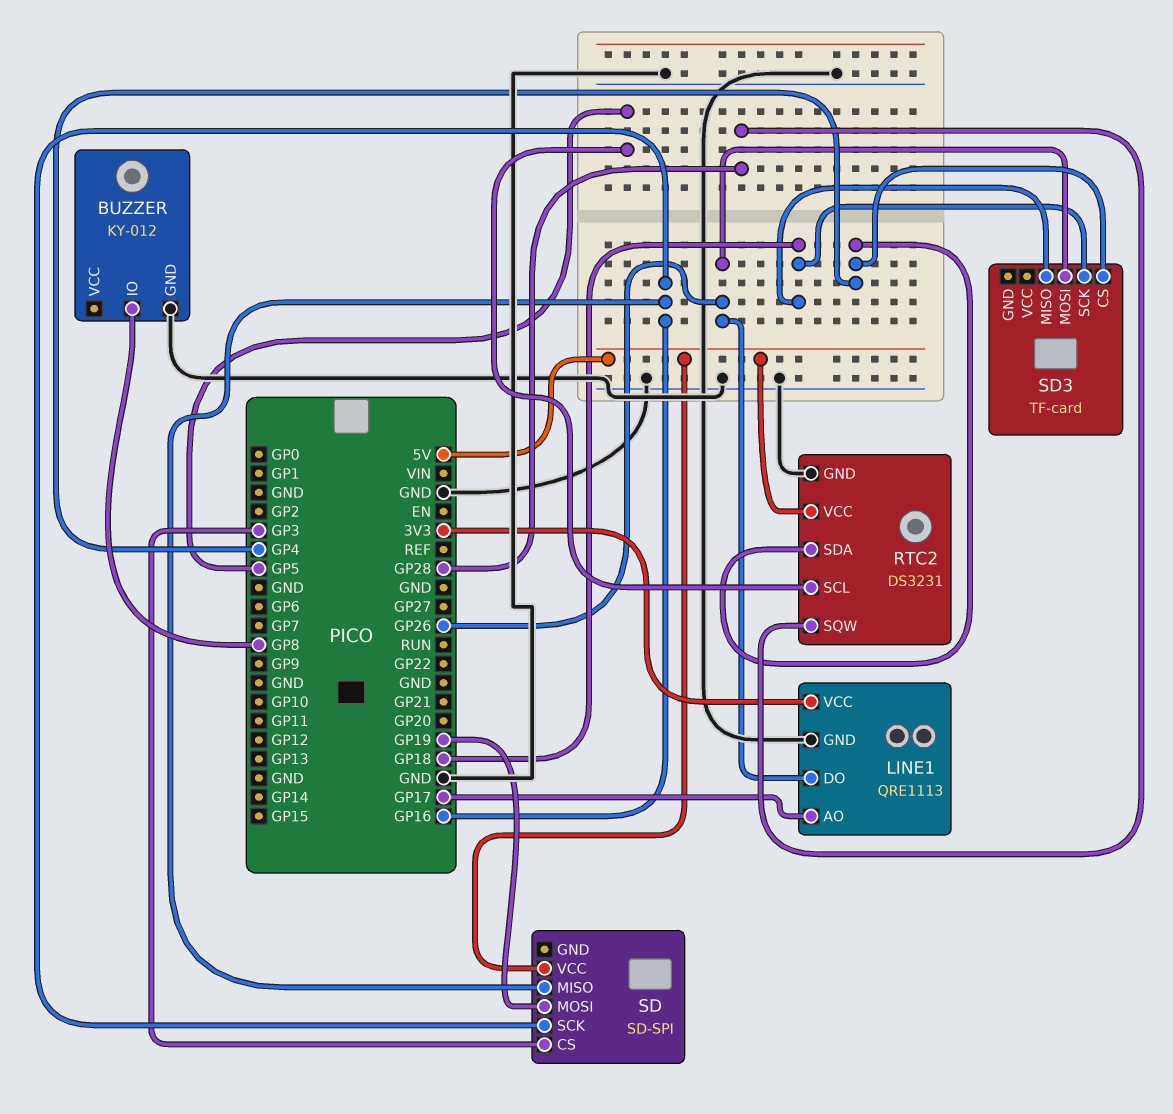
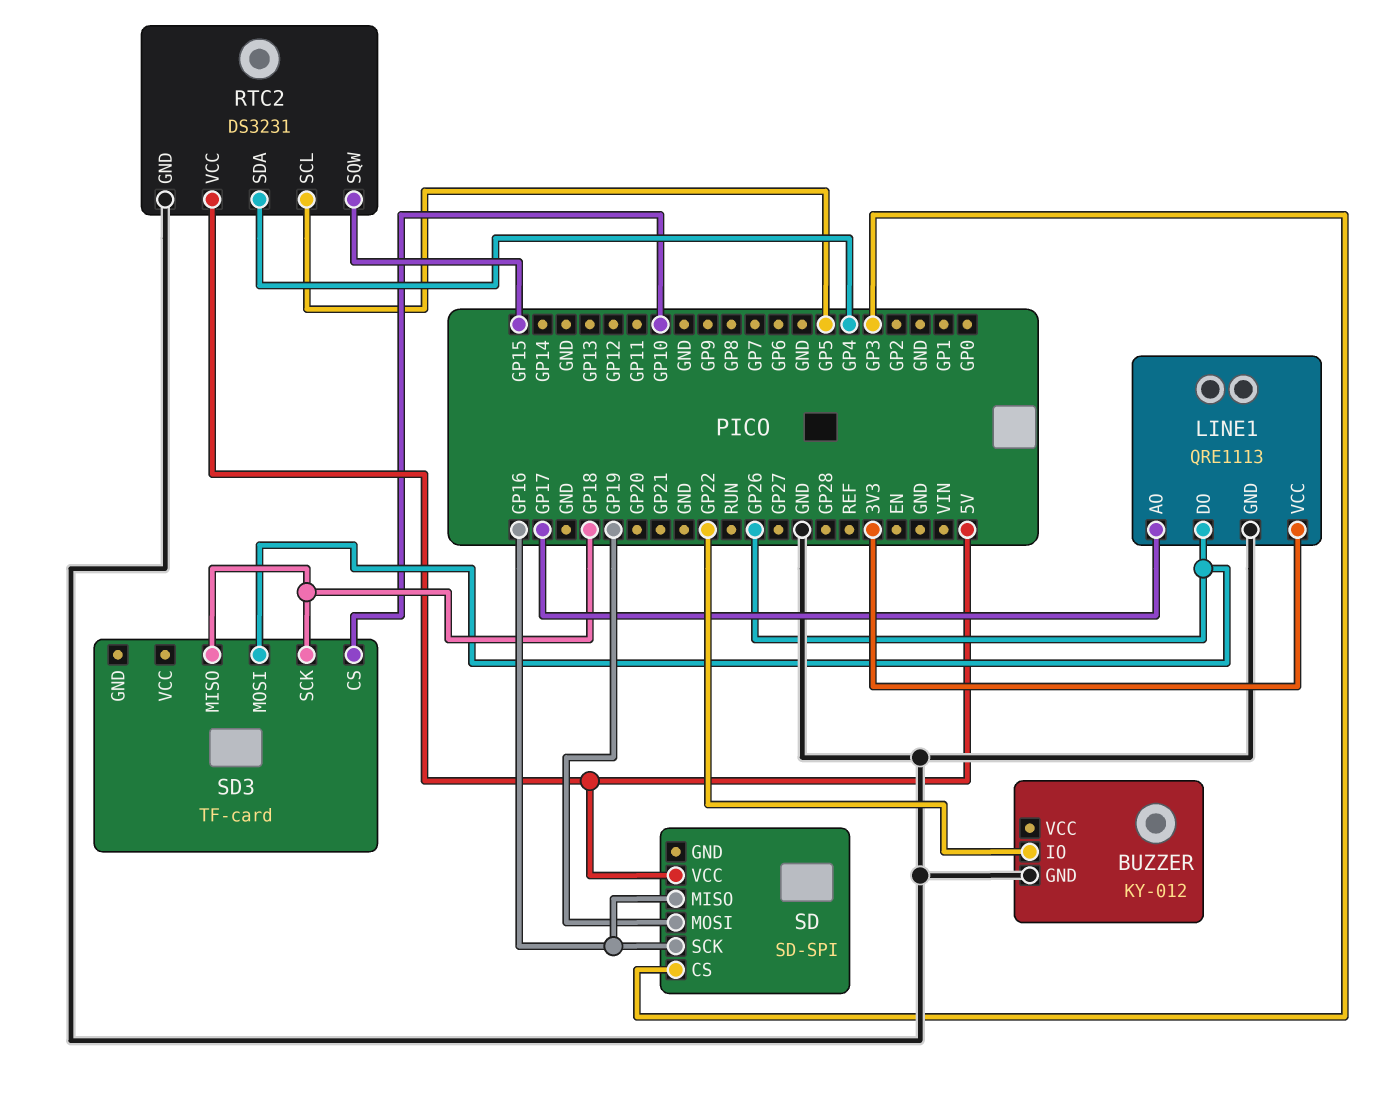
BUZZER pin IO: GP8 -> GP22
RTC2 pin SQW: GP28 -> GP15
SD3 pin CS: GP4 -> GP10

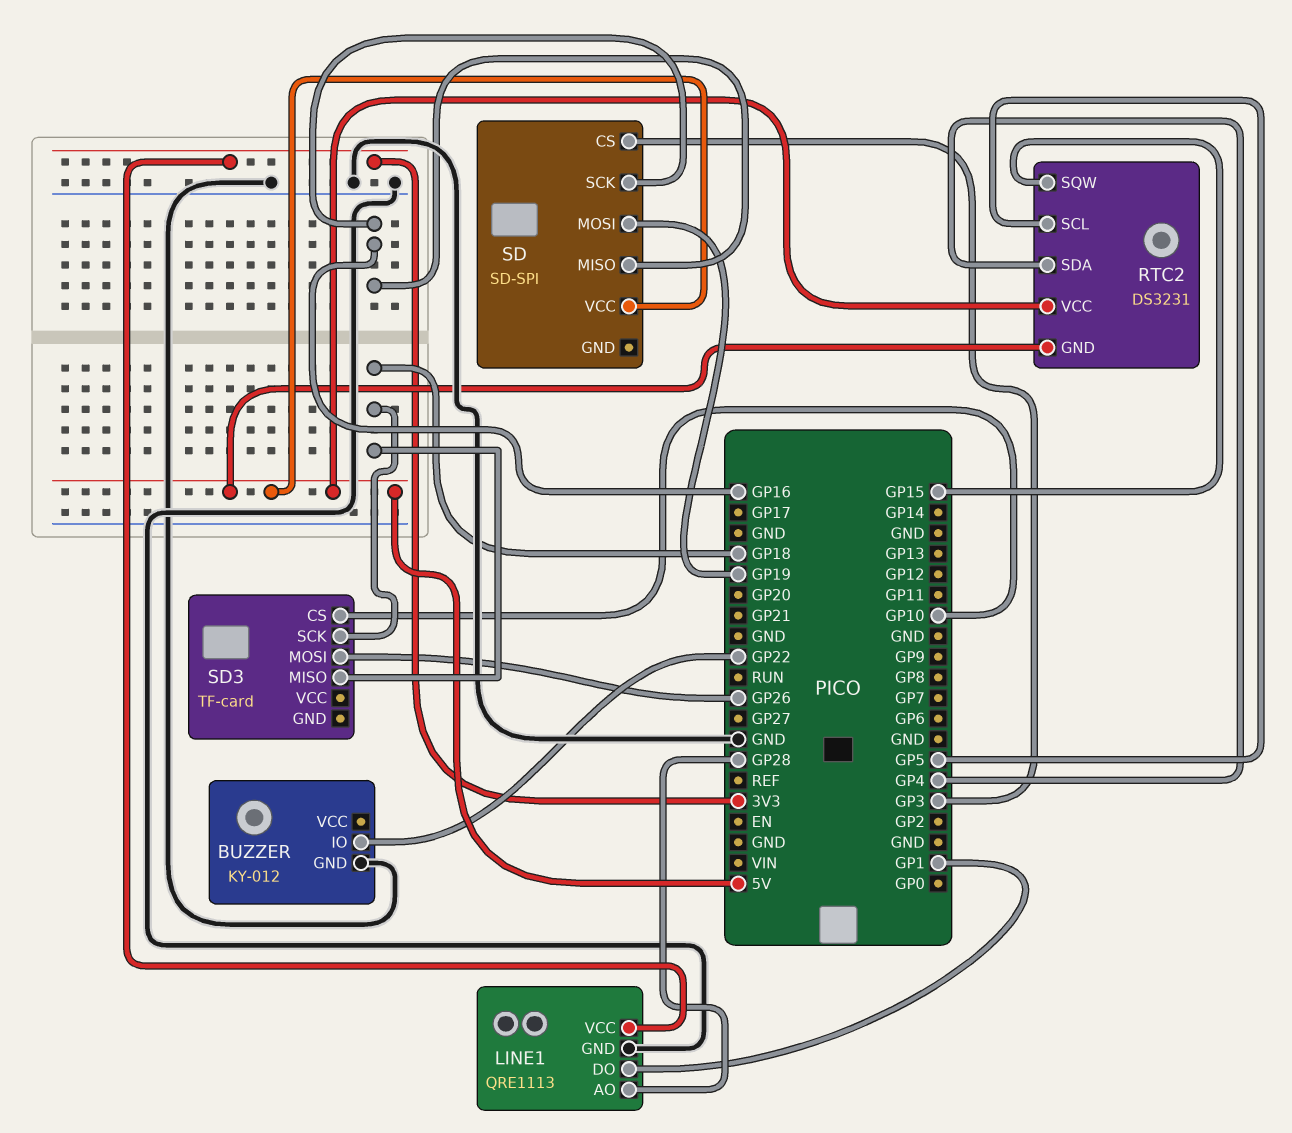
LINE1 pin AO: GP17 -> GP28
LINE1 pin DO: GP26 -> GP1
RTC2 pin GND: GND -> 5V

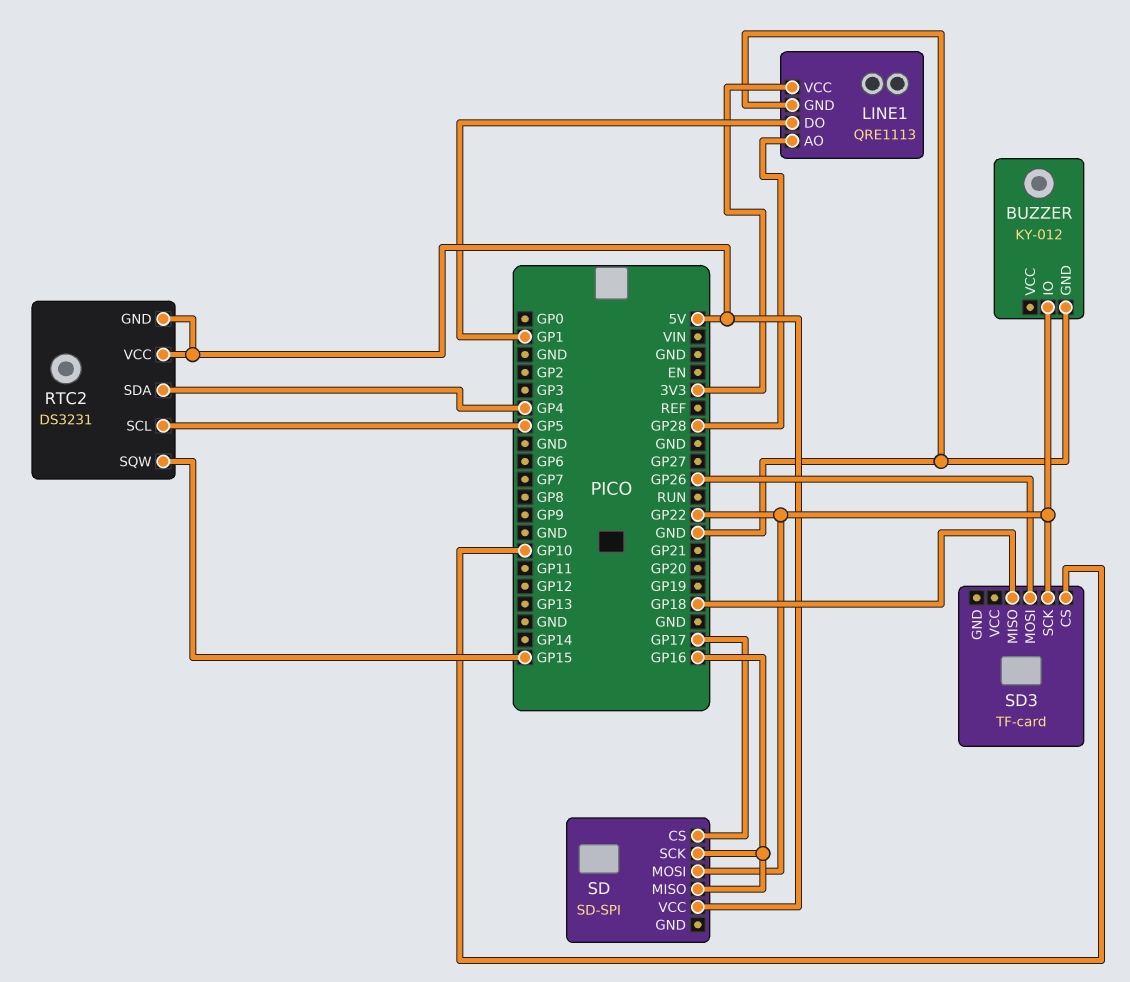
SD pin CS: GP3 -> GP17
SD pin MOSI: GP19 -> GP22
SD3 pin SCK: GP18 -> GP22

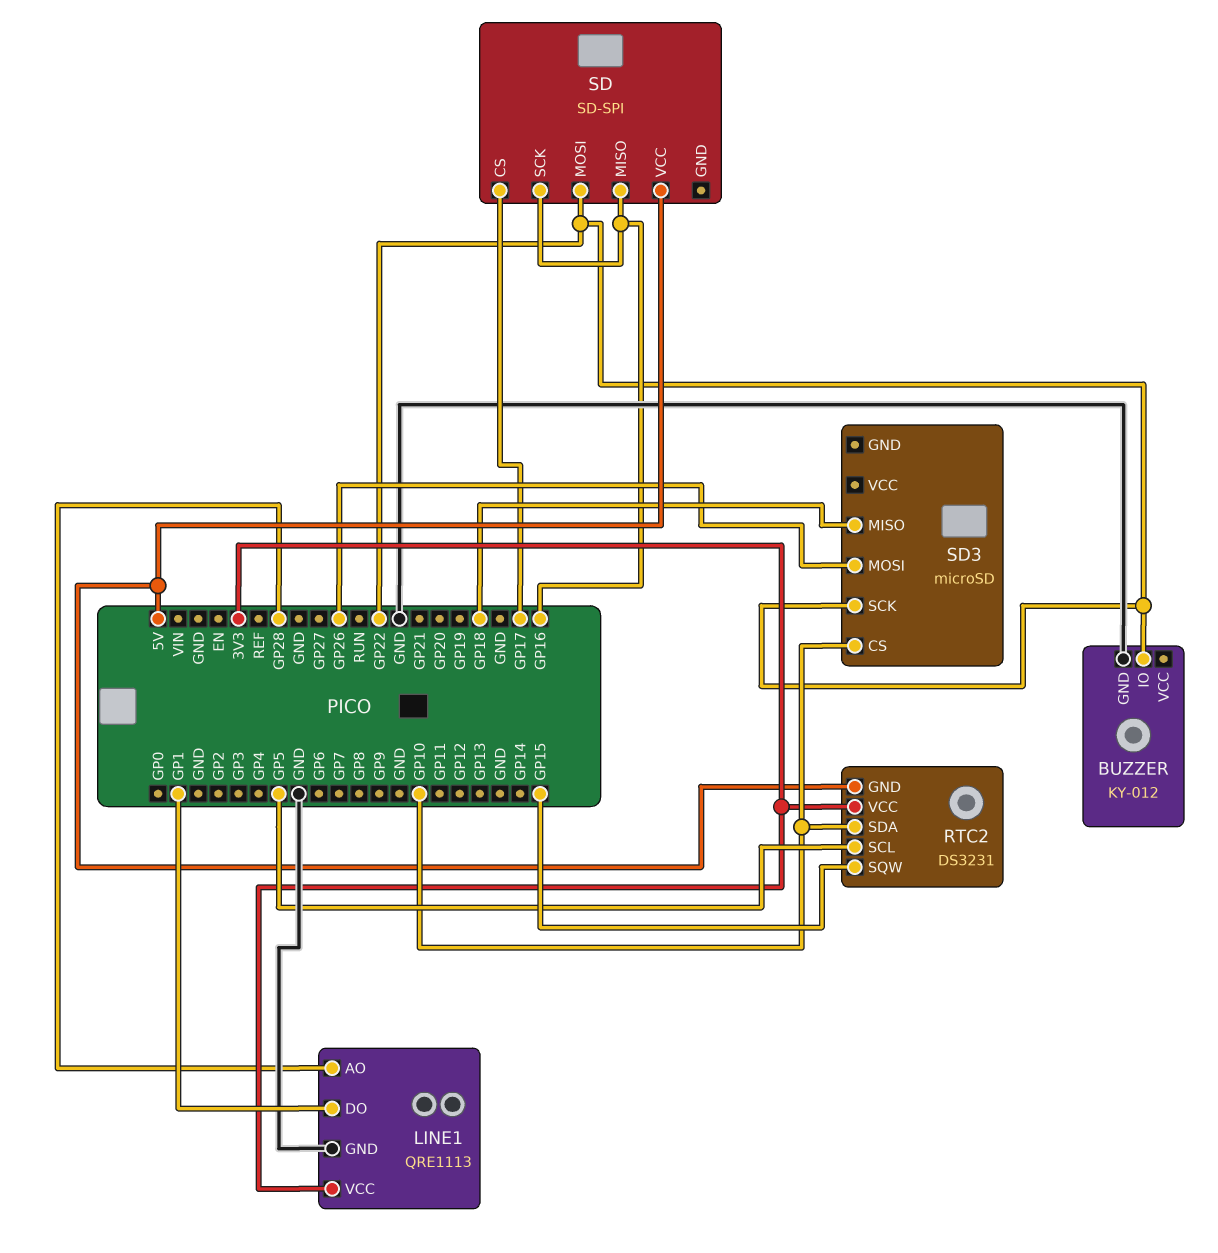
RTC2 pin SDA: GP4 -> GP10
RTC2 pin VCC: 5V -> 3V3
SD3: TF-card -> microSD

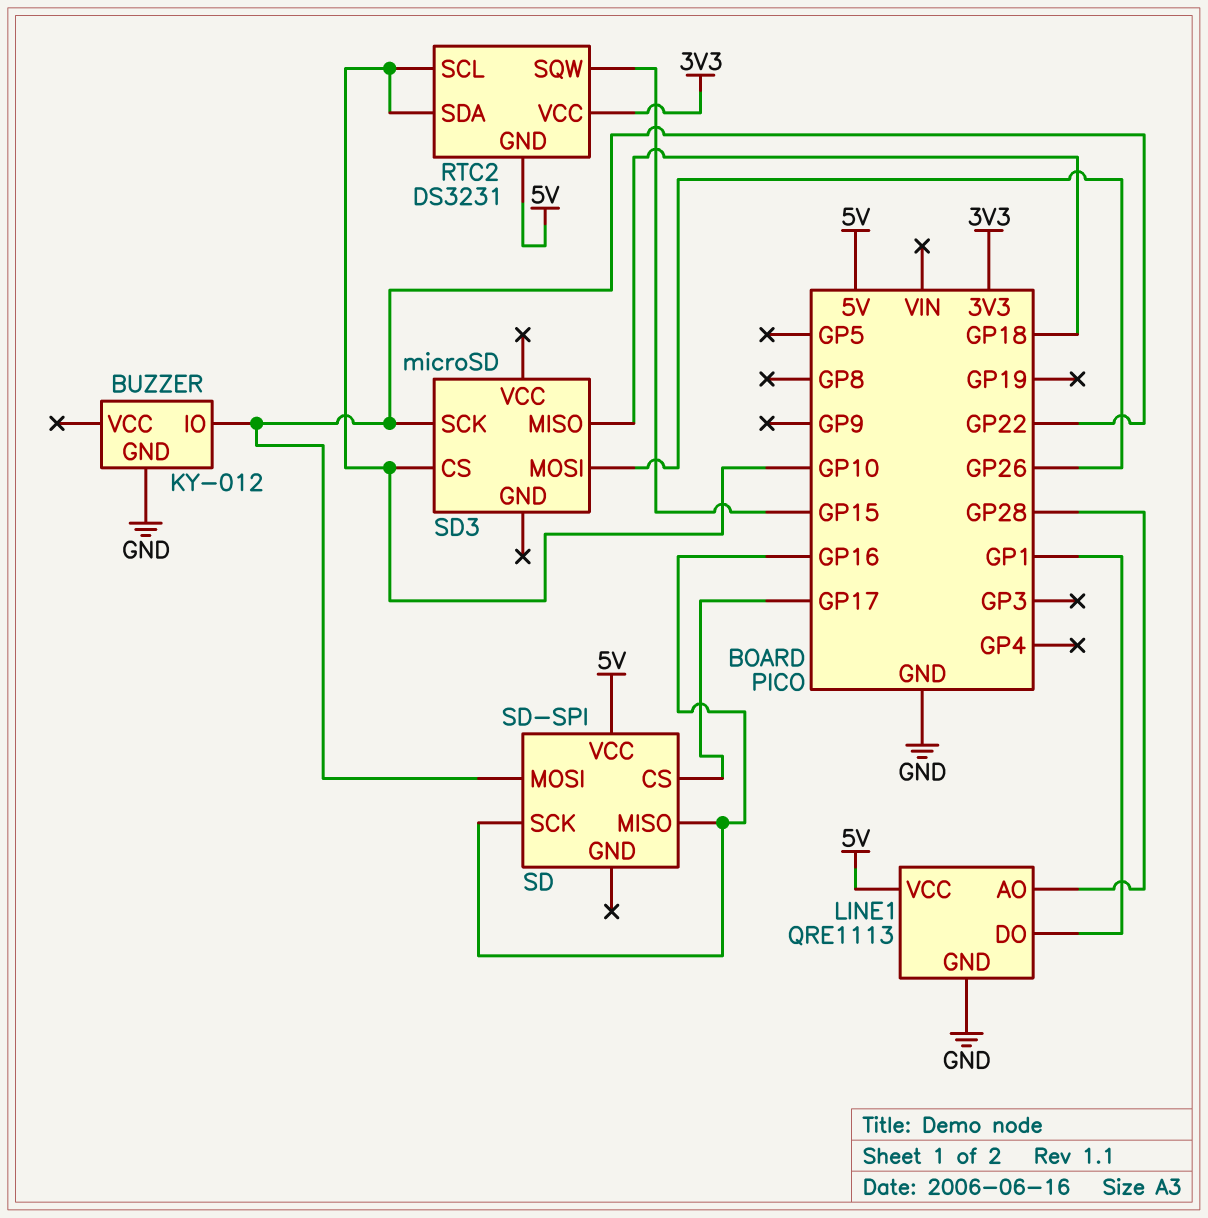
LINE1 pin VCC: 3V3 -> 5V
RTC2 pin SCL: GP5 -> GP10

